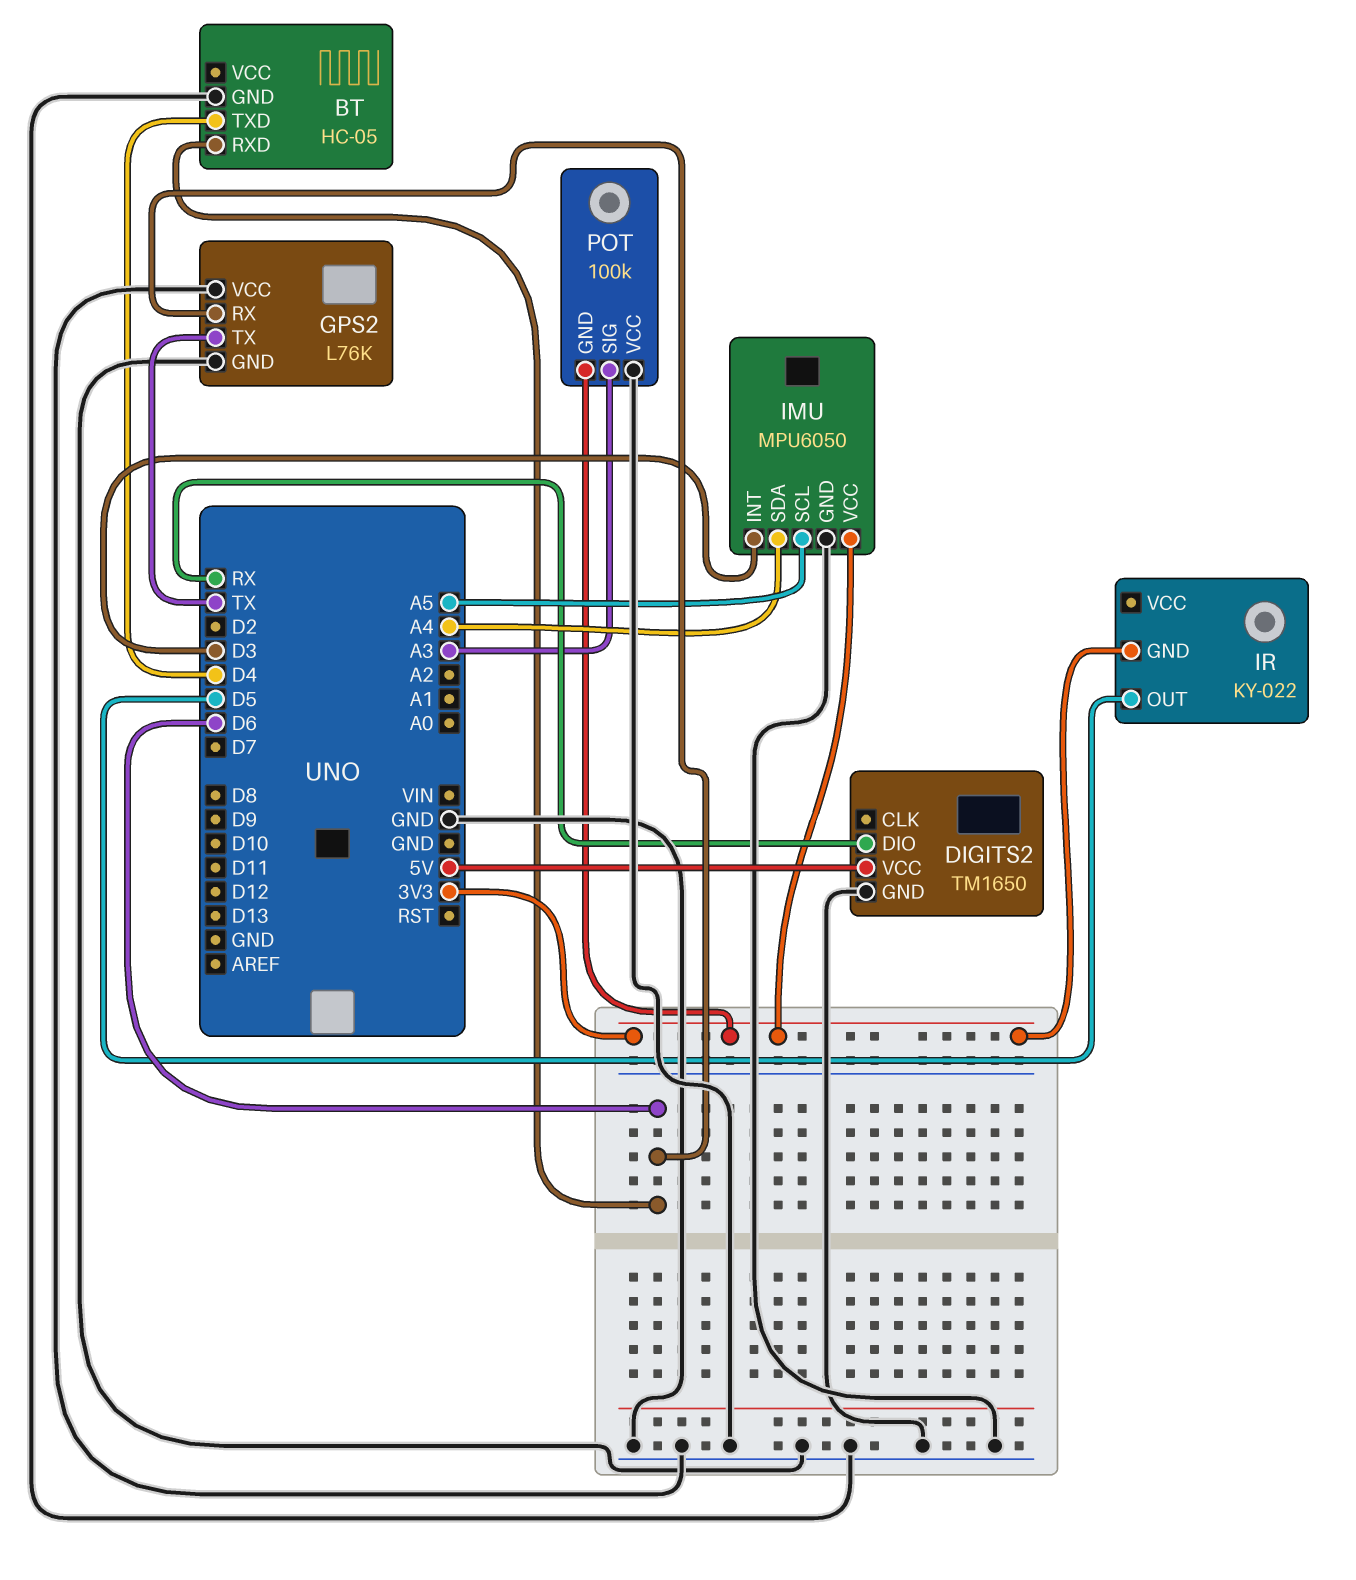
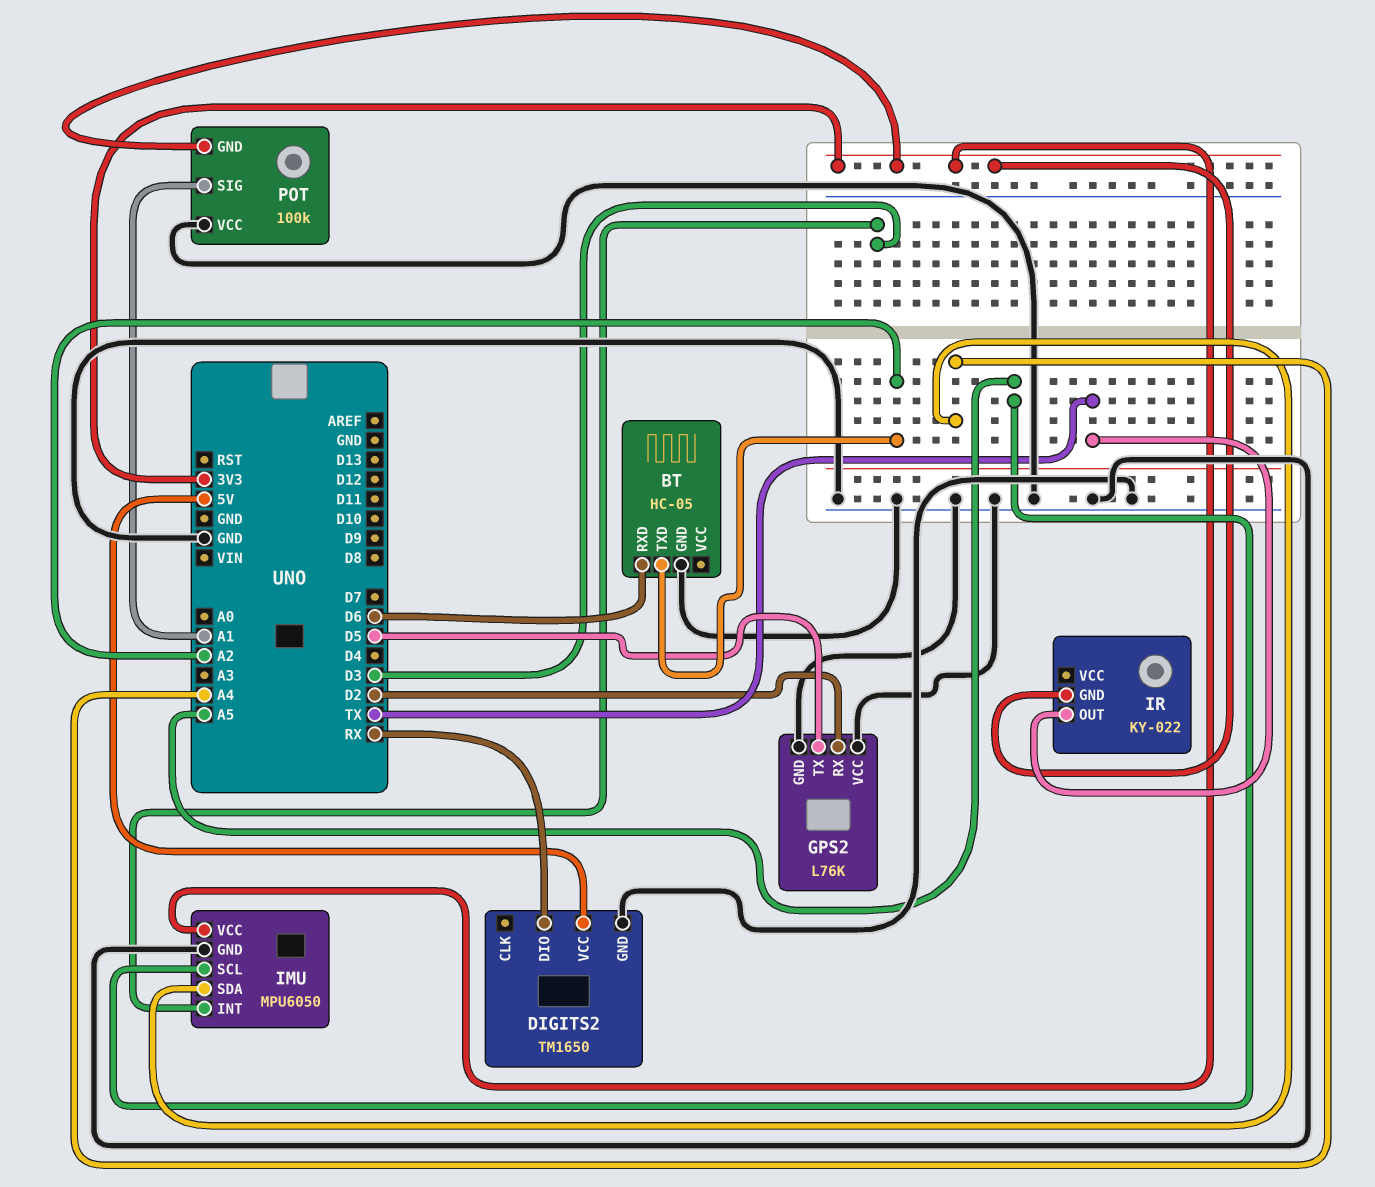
BT pin TXD: D4 -> A2
GPS2 pin RX: D6 -> D2
GPS2 pin TX: TX -> D5
IR pin OUT: D5 -> TX
POT pin SIG: A3 -> A1

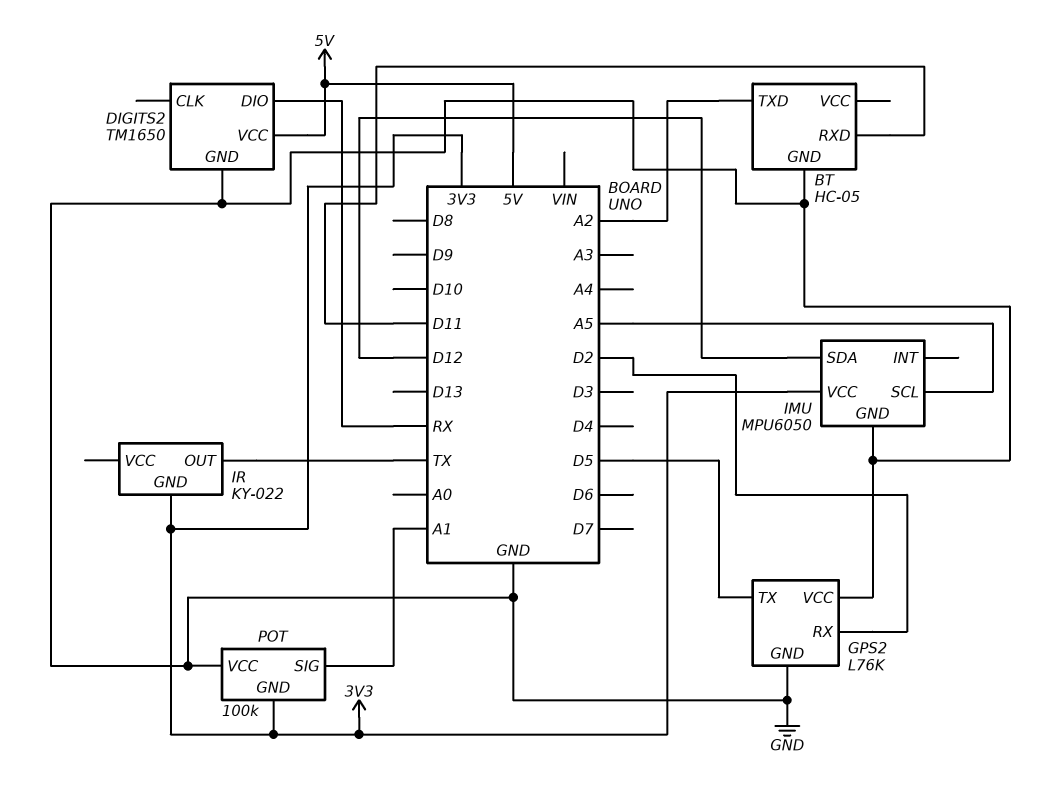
BT pin RXD: D6 -> D11
IMU pin INT: D3 -> none
IMU pin SDA: A4 -> D12

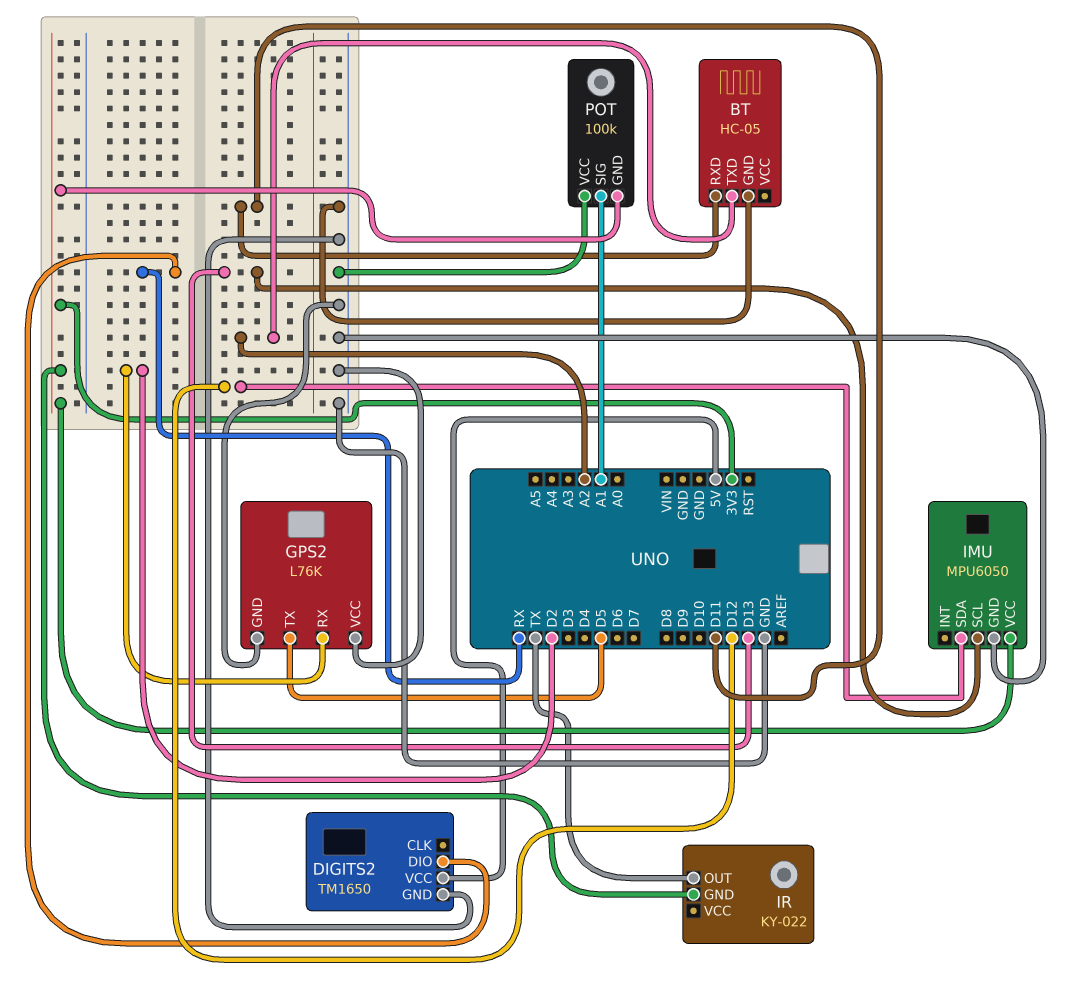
IMU pin SCL: A5 -> D13

